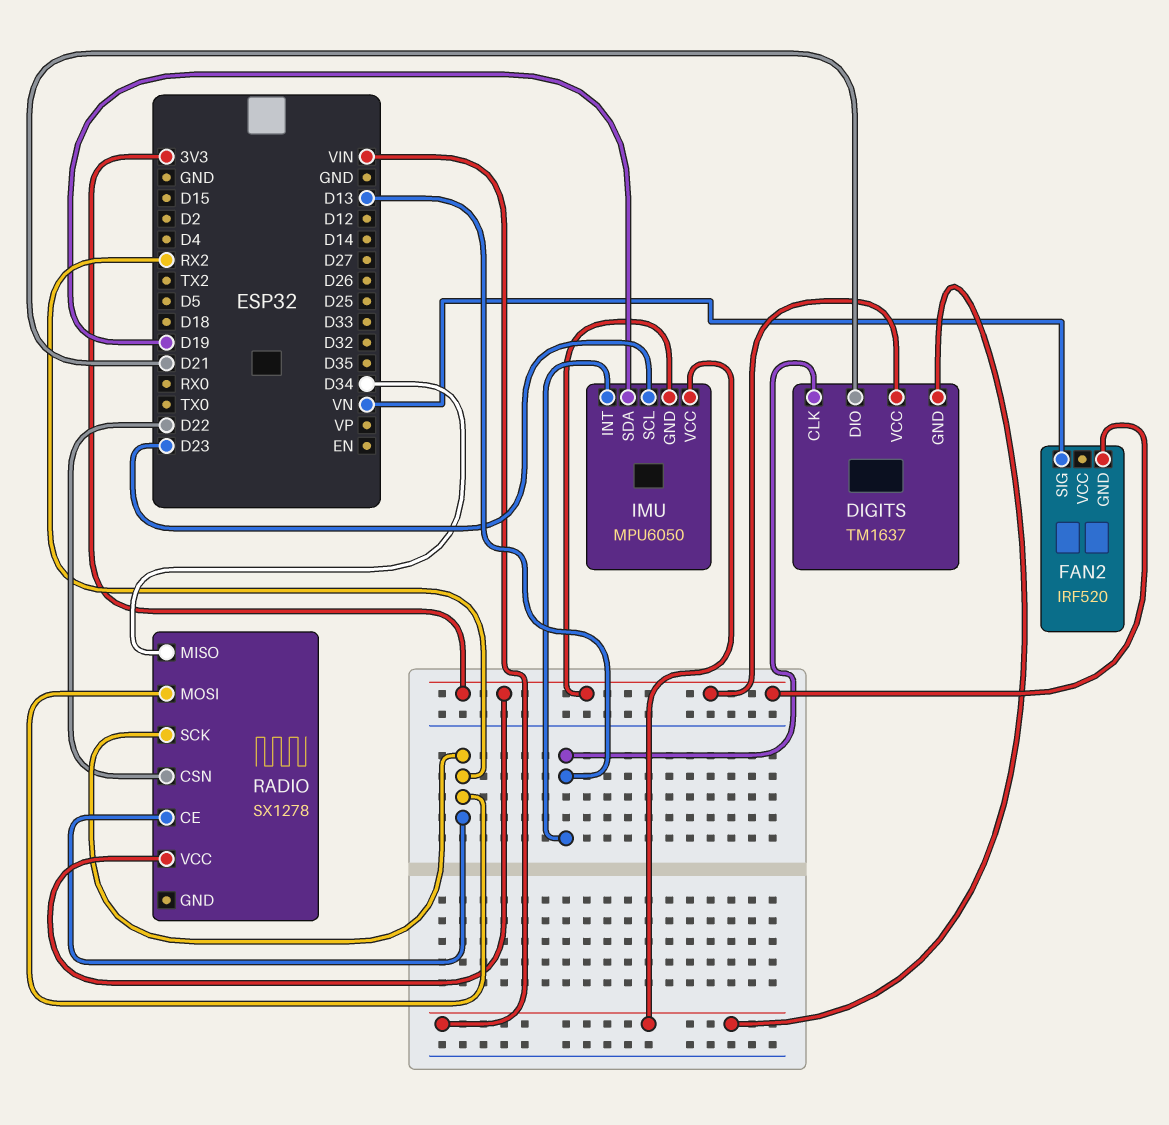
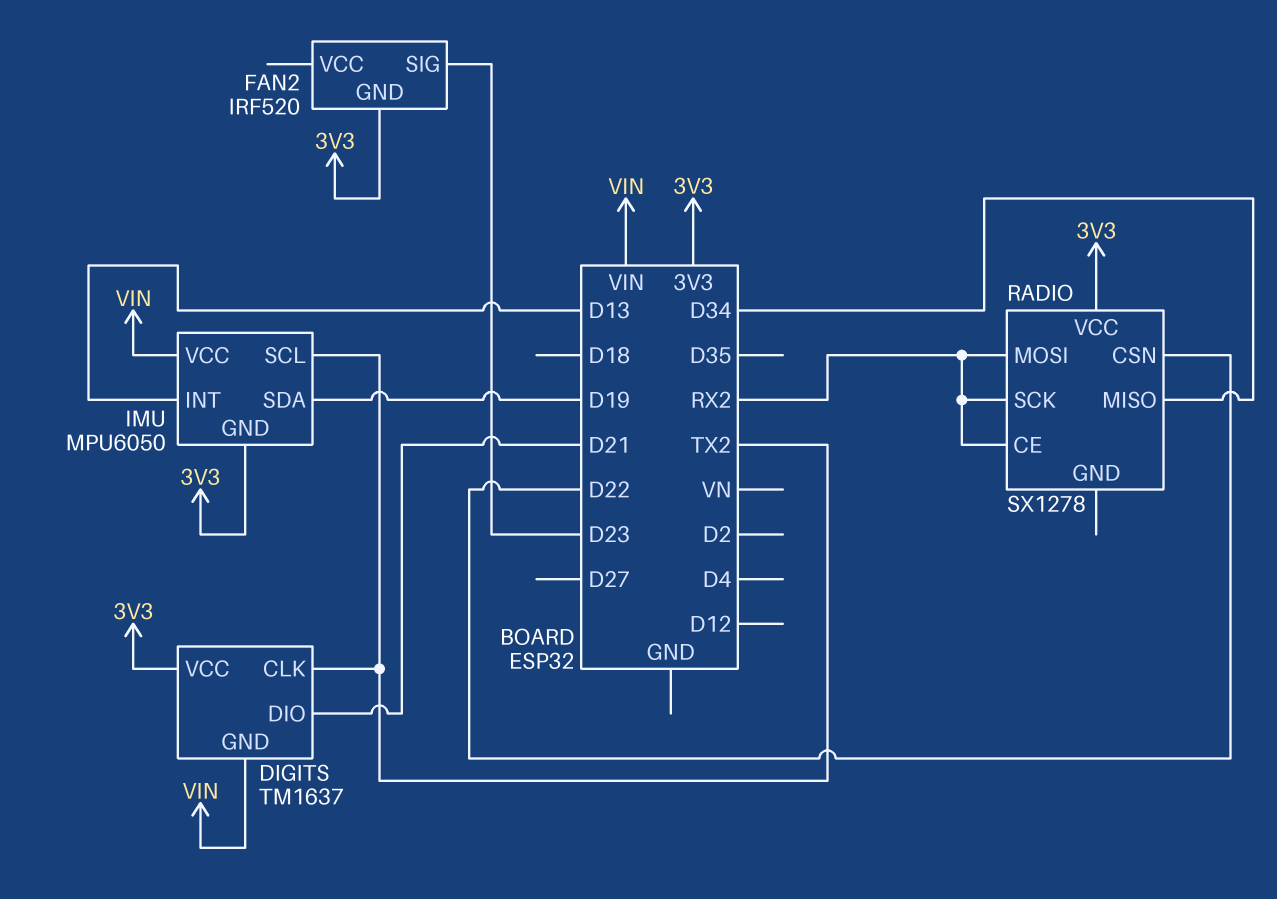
DIGITS pin CLK: D13 -> TX2
FAN2 pin SIG: VN -> D23
IMU pin SCL: D23 -> TX2

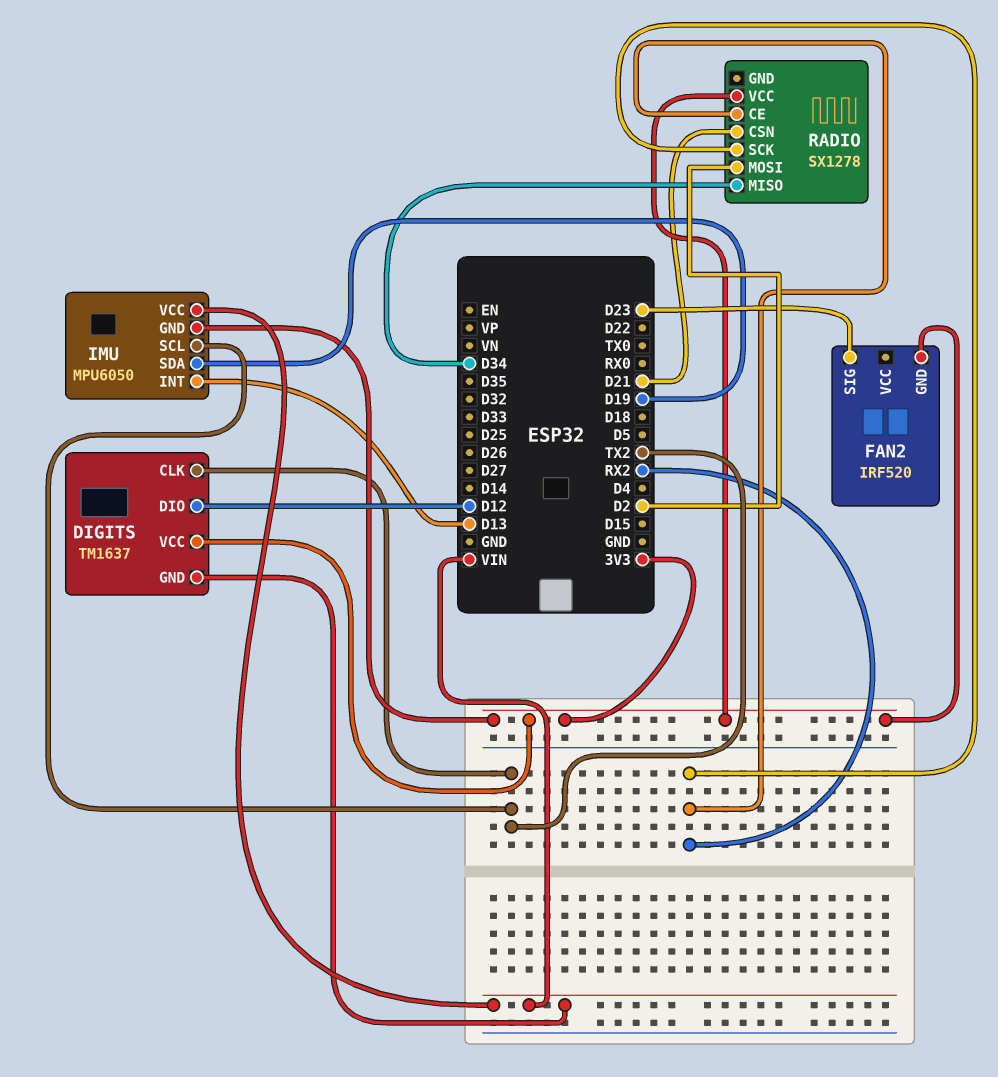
DIGITS pin DIO: D21 -> D12
RADIO pin CSN: D22 -> D21
RADIO pin MOSI: RX2 -> D2

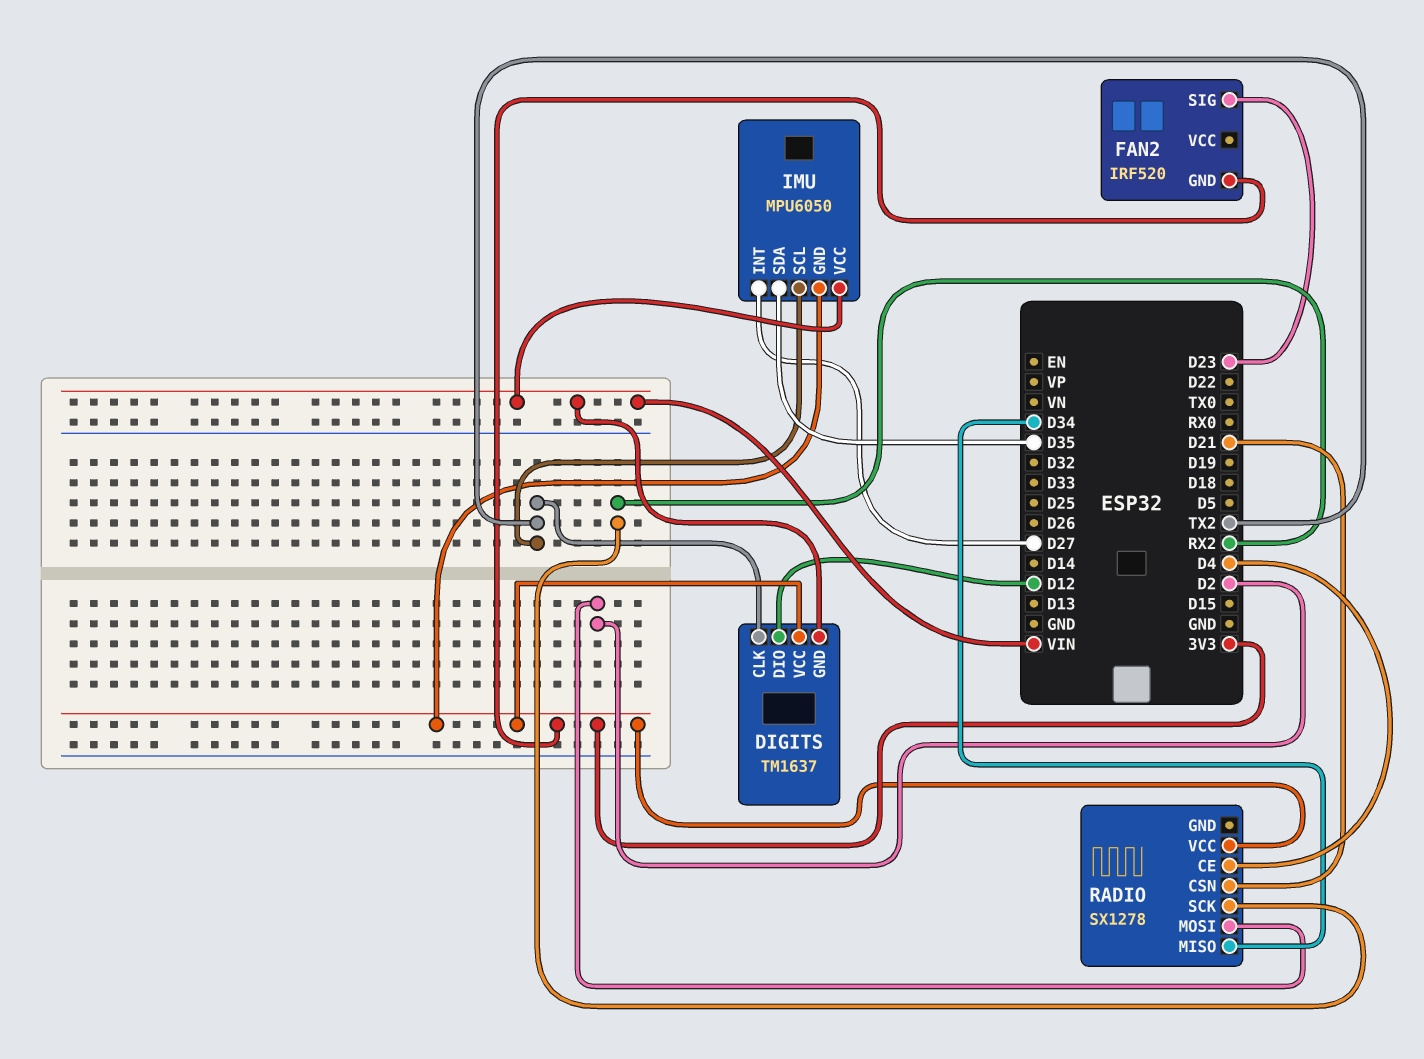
IMU pin INT: D13 -> D27
IMU pin SDA: D19 -> D35
RADIO pin CE: RX2 -> D4

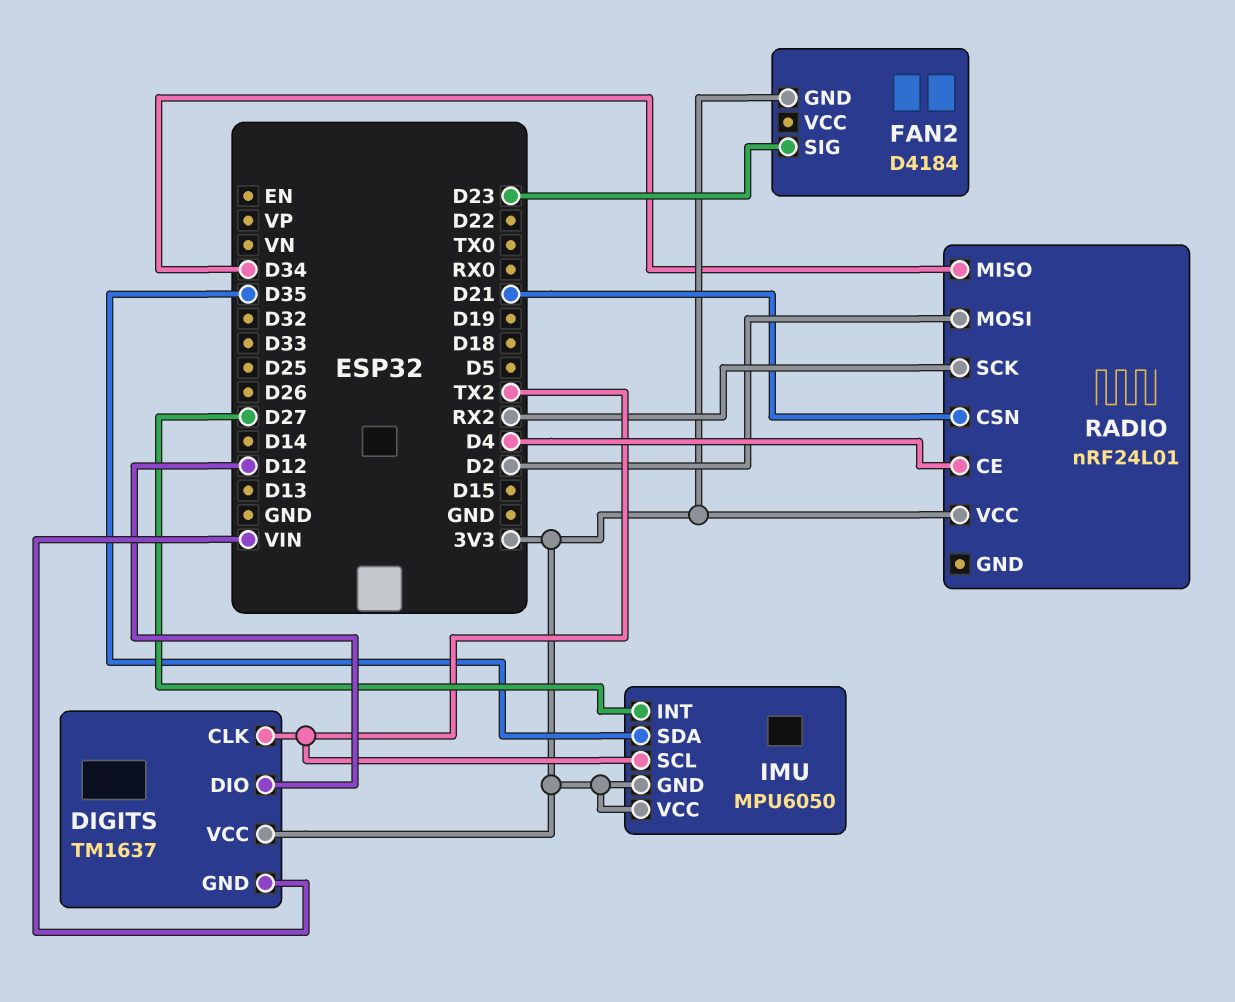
FAN2: IRF520 -> D4184
IMU pin VCC: VIN -> 3V3
RADIO: SX1278 -> nRF24L01

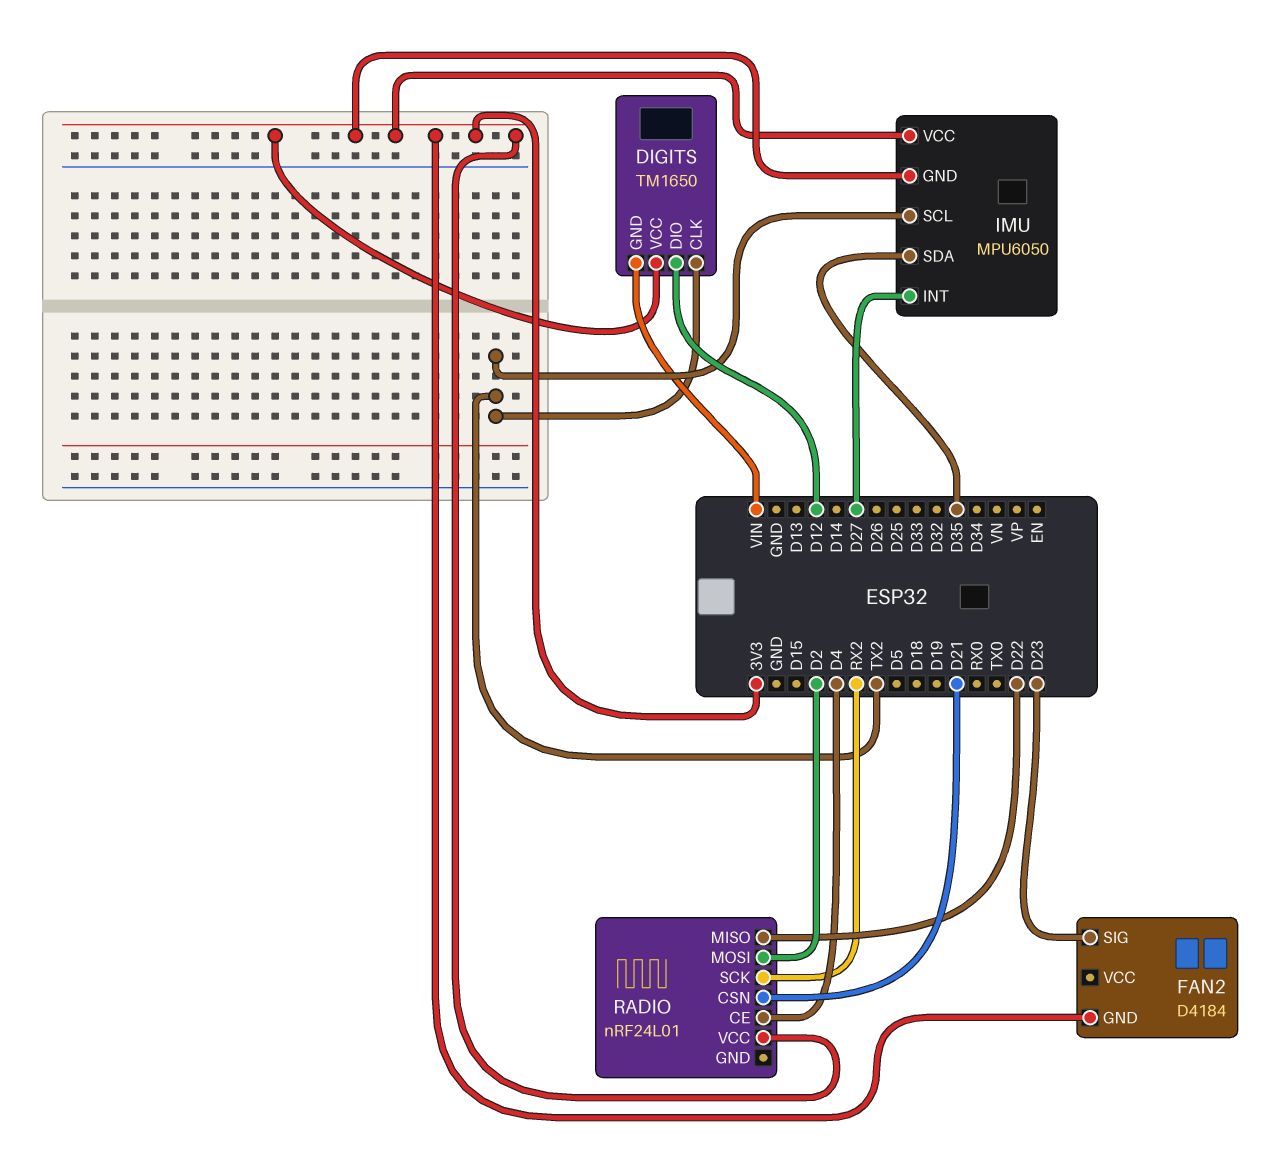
DIGITS: TM1637 -> TM1650
RADIO pin MISO: D34 -> D22

